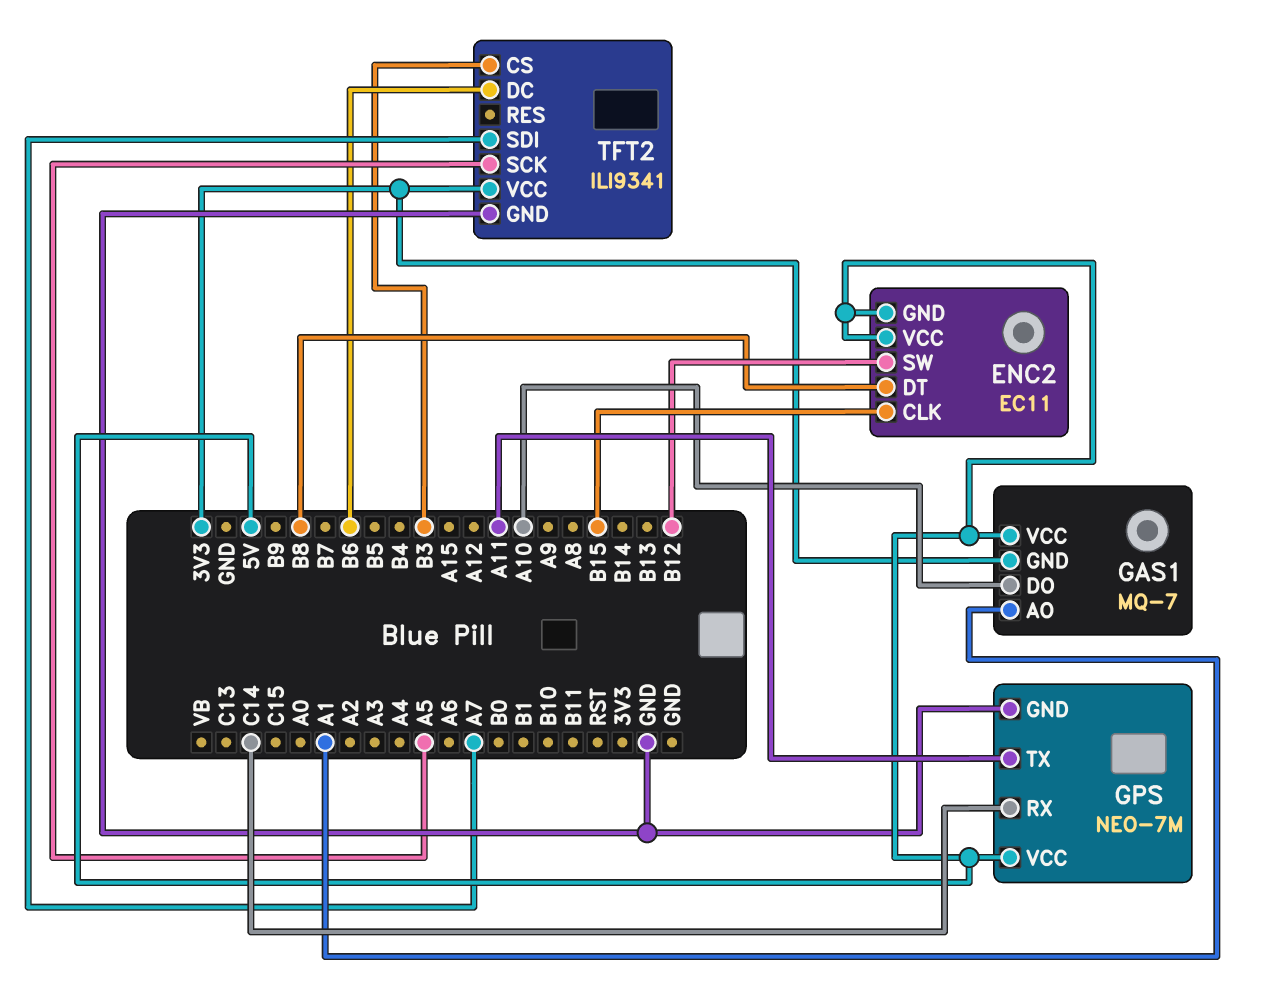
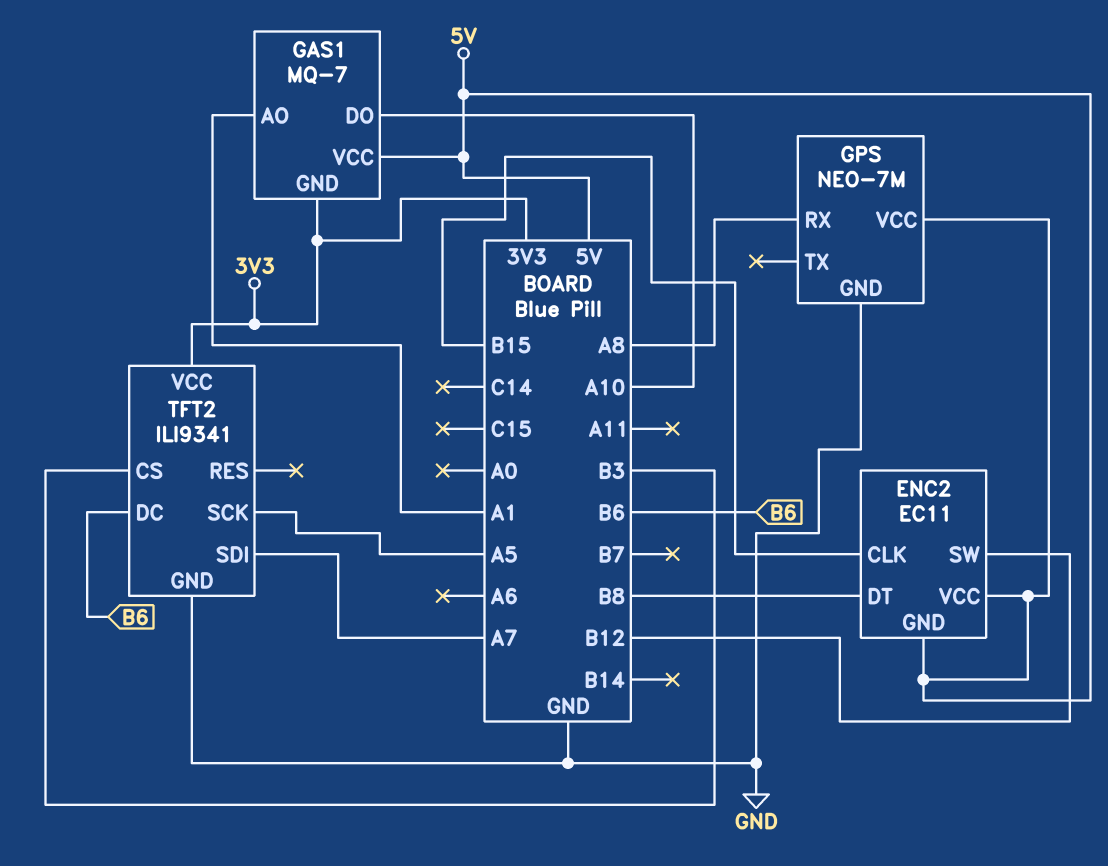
GPS pin RX: C14 -> A8
GPS pin TX: A11 -> none

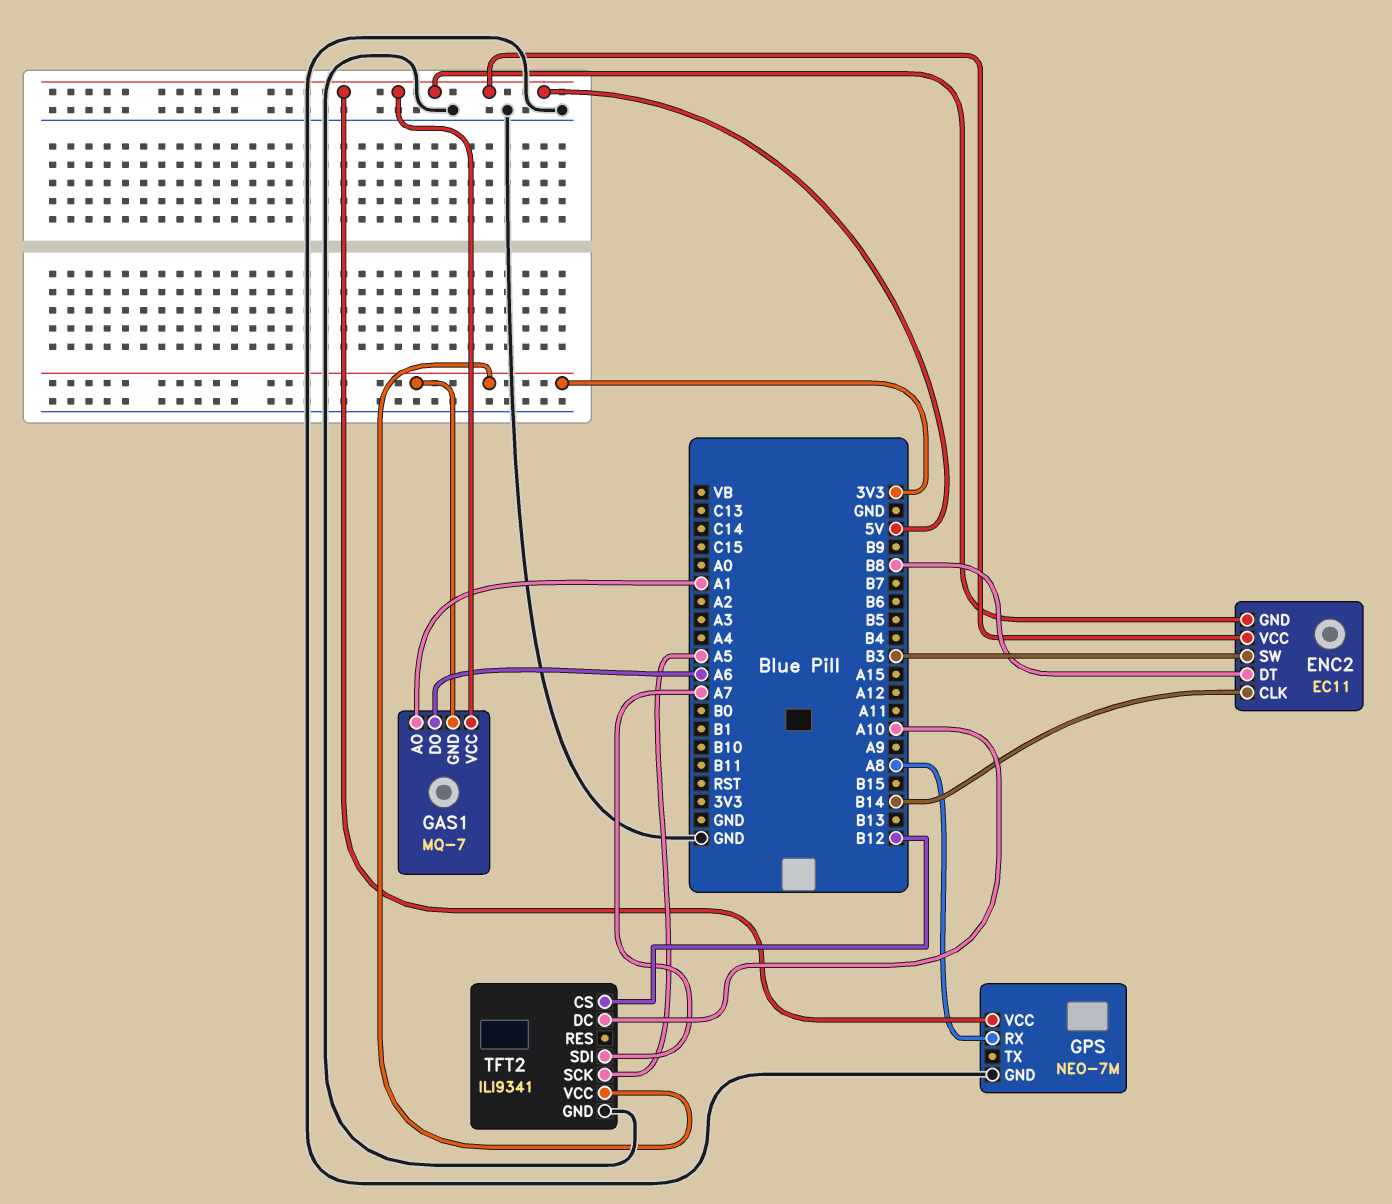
ENC2 pin CLK: B15 -> B14
ENC2 pin SW: B12 -> B3
GAS1 pin DO: A10 -> A6
TFT2 pin CS: B3 -> B12
TFT2 pin DC: B6 -> A10

